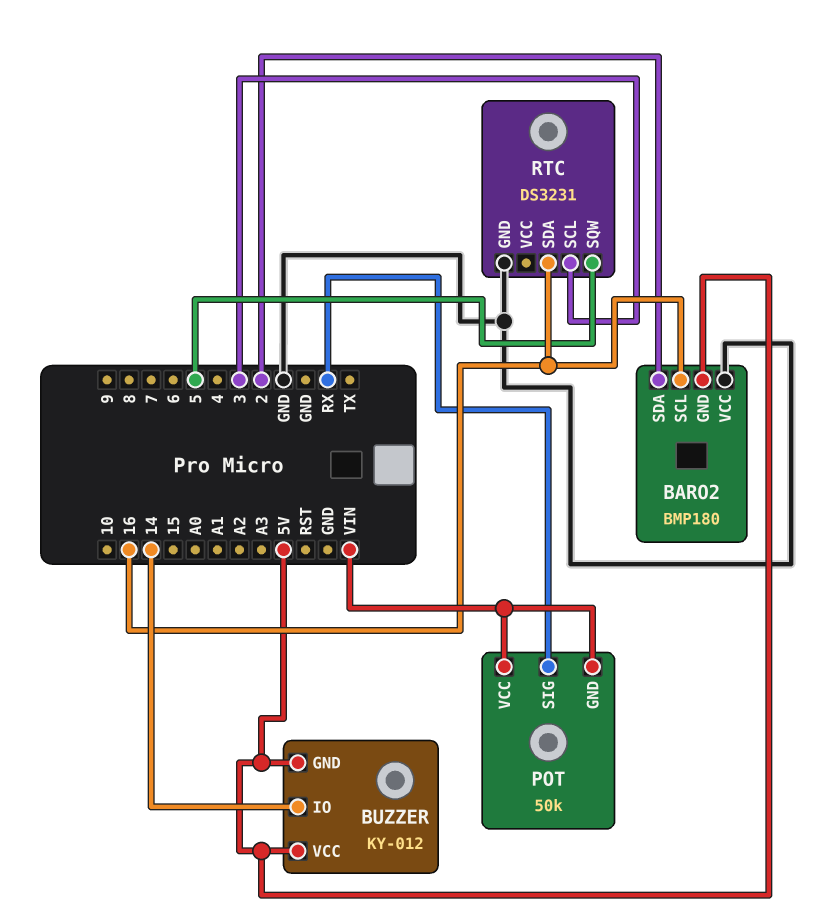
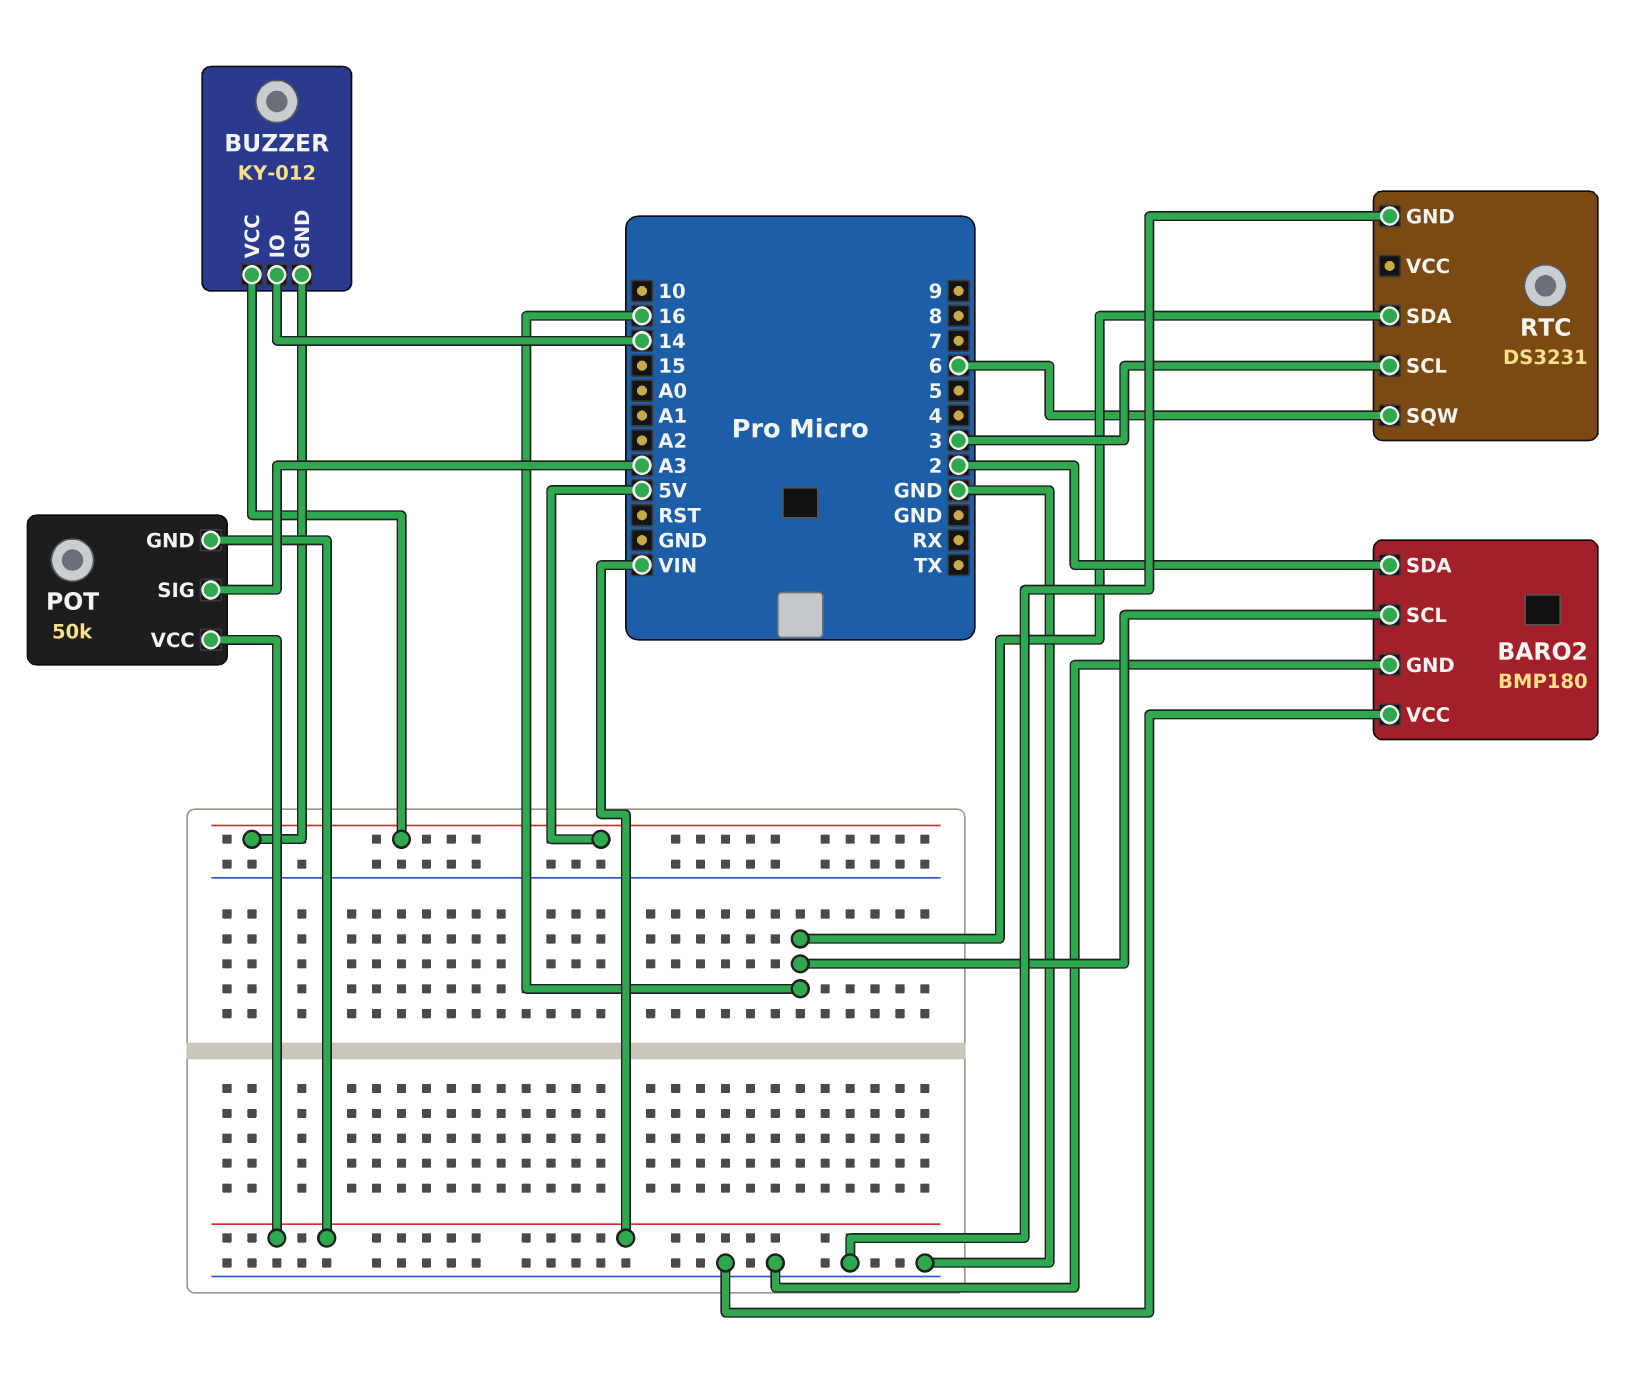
BARO2 pin GND: 5V -> GND
POT pin SIG: RX -> A3
RTC pin SQW: 5 -> 6

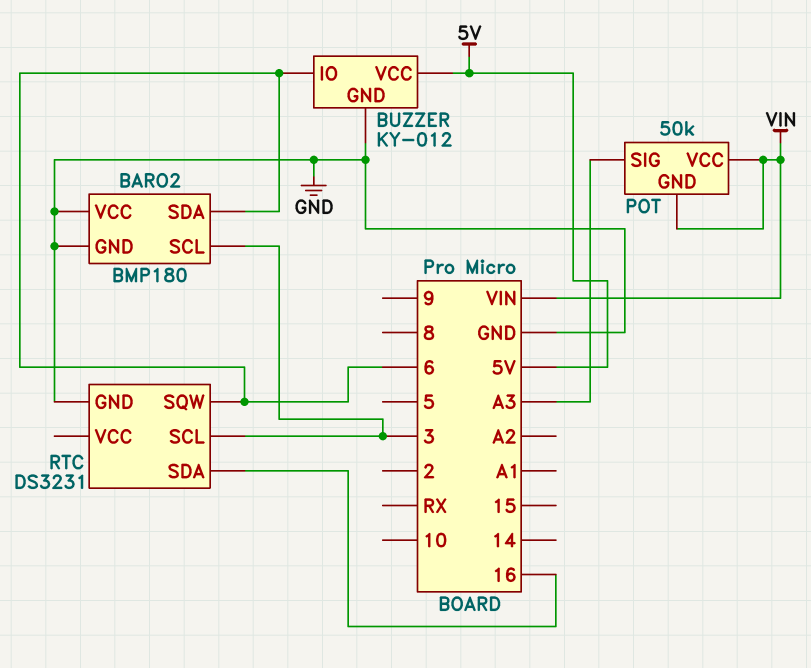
BARO2 pin SCL: 16 -> 3
BARO2 pin SDA: 2 -> 6
BUZZER pin GND: 5V -> GND
BUZZER pin IO: 14 -> 6

